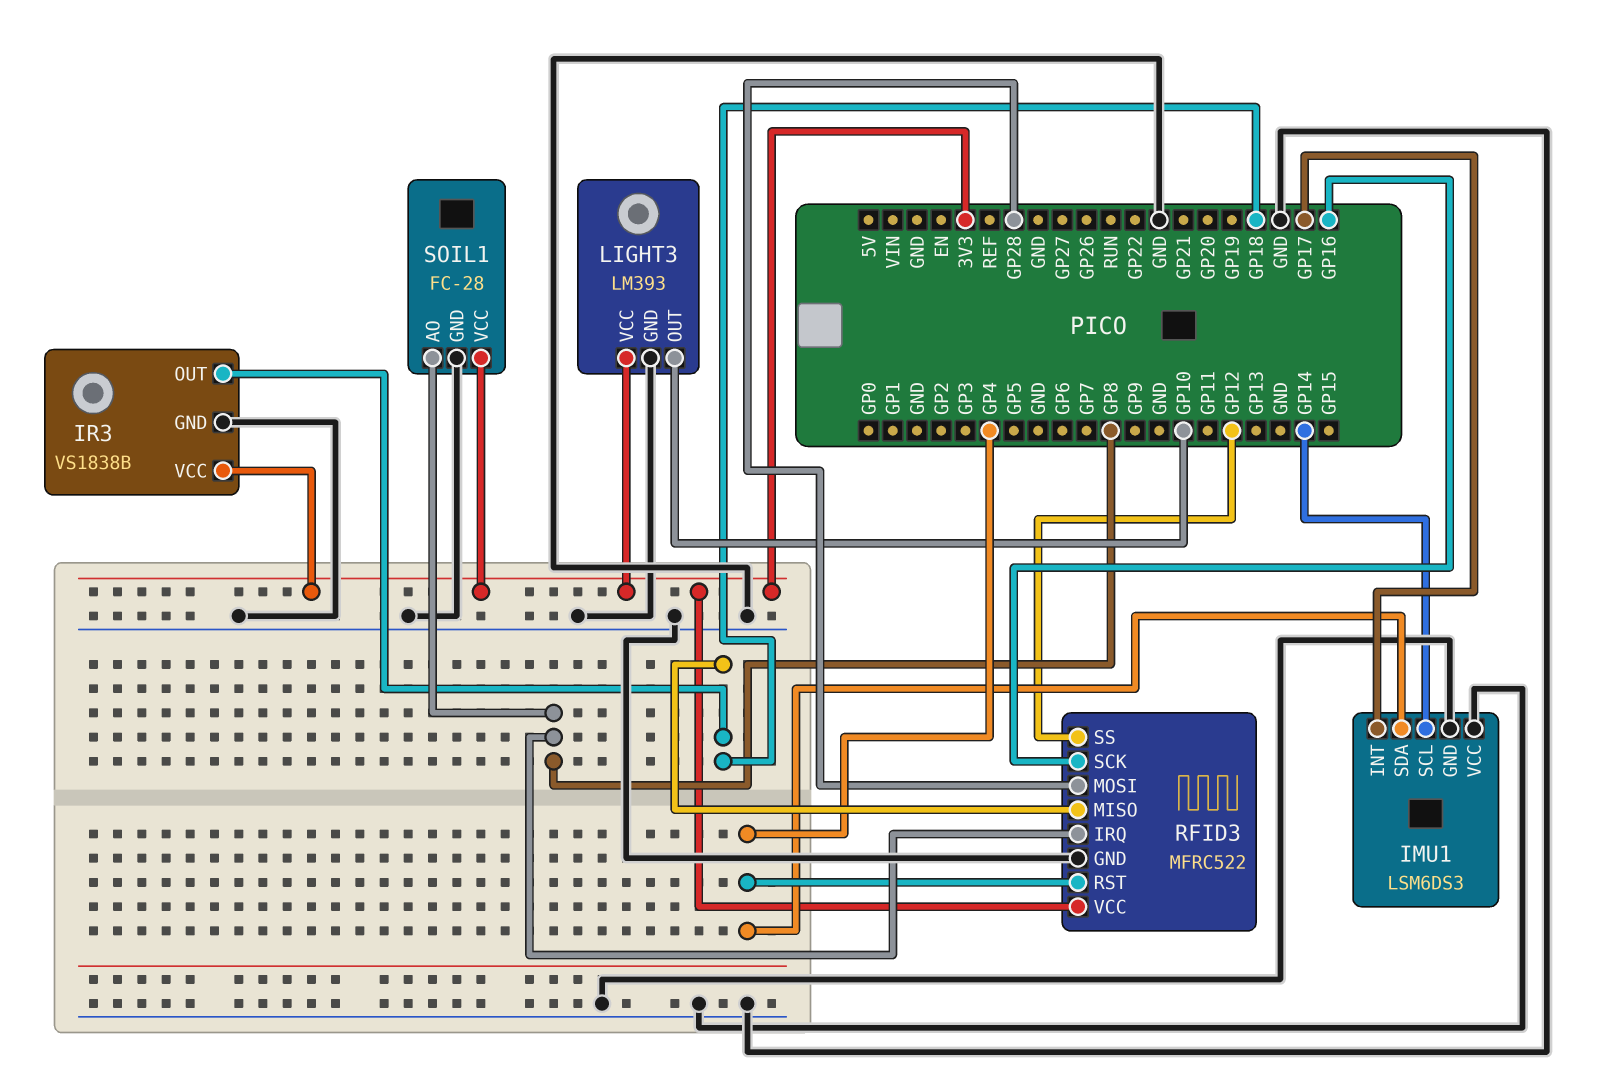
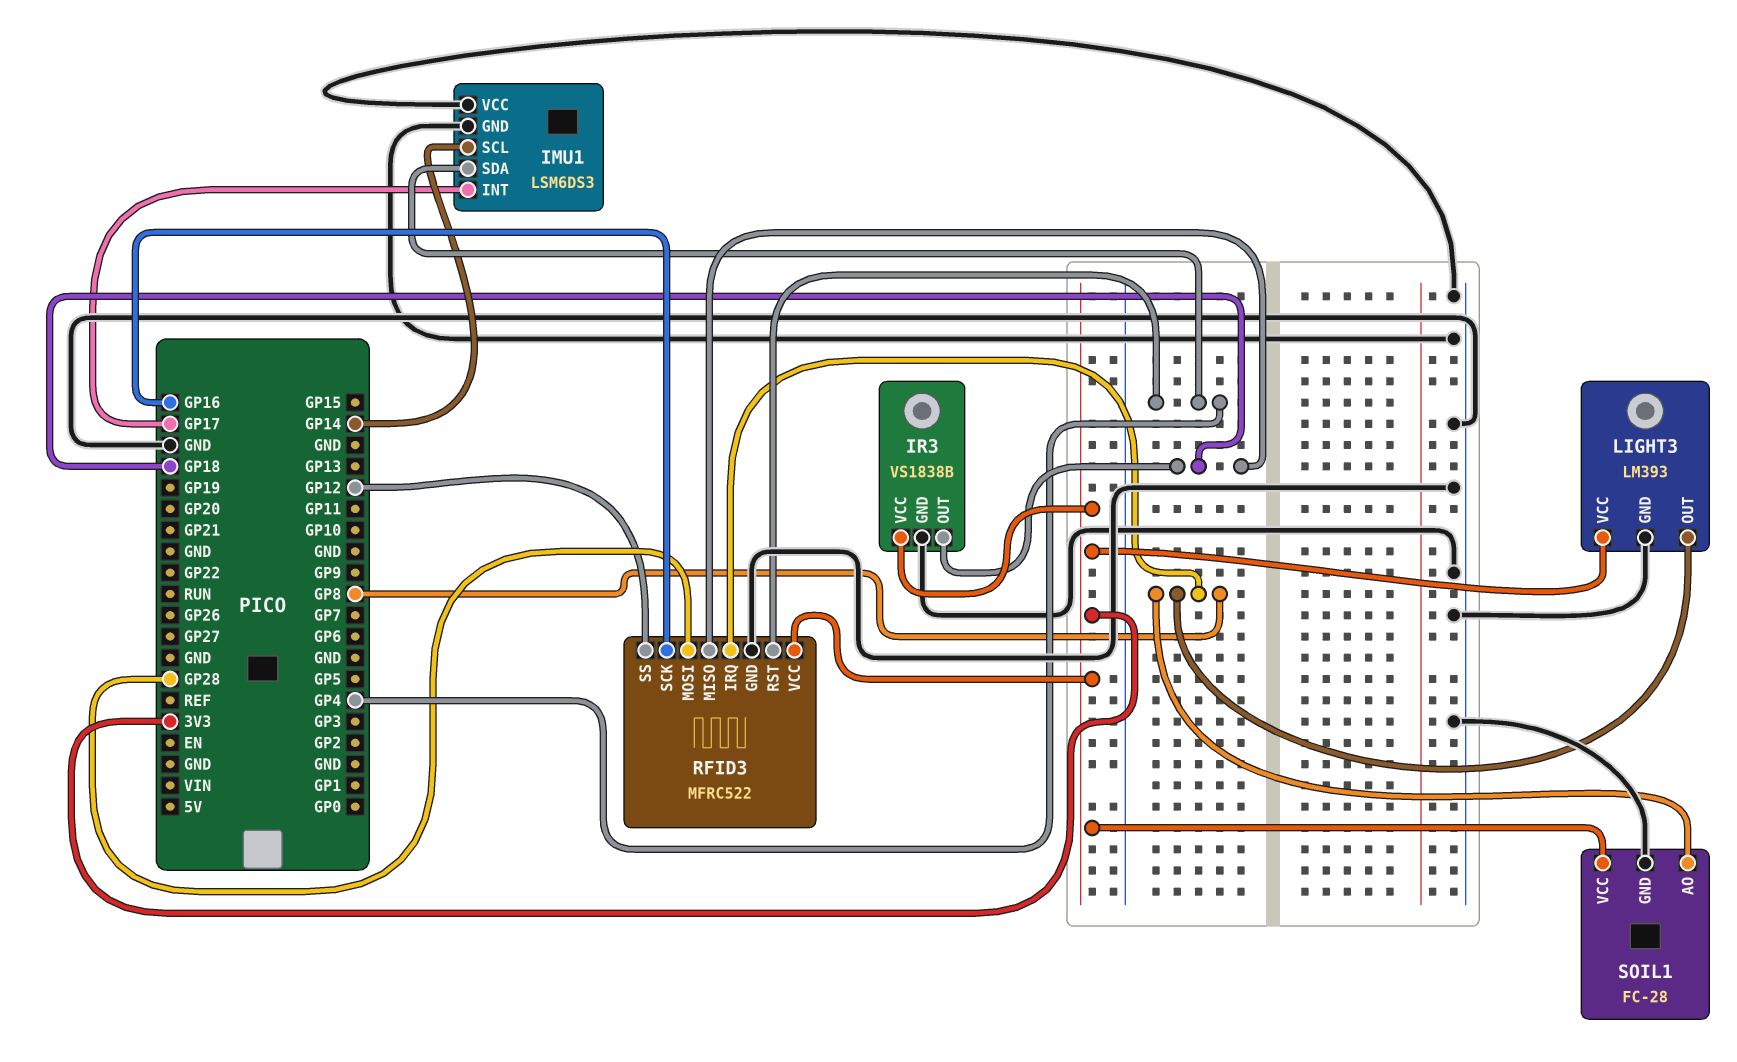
LIGHT3 pin OUT: GP10 -> GP8

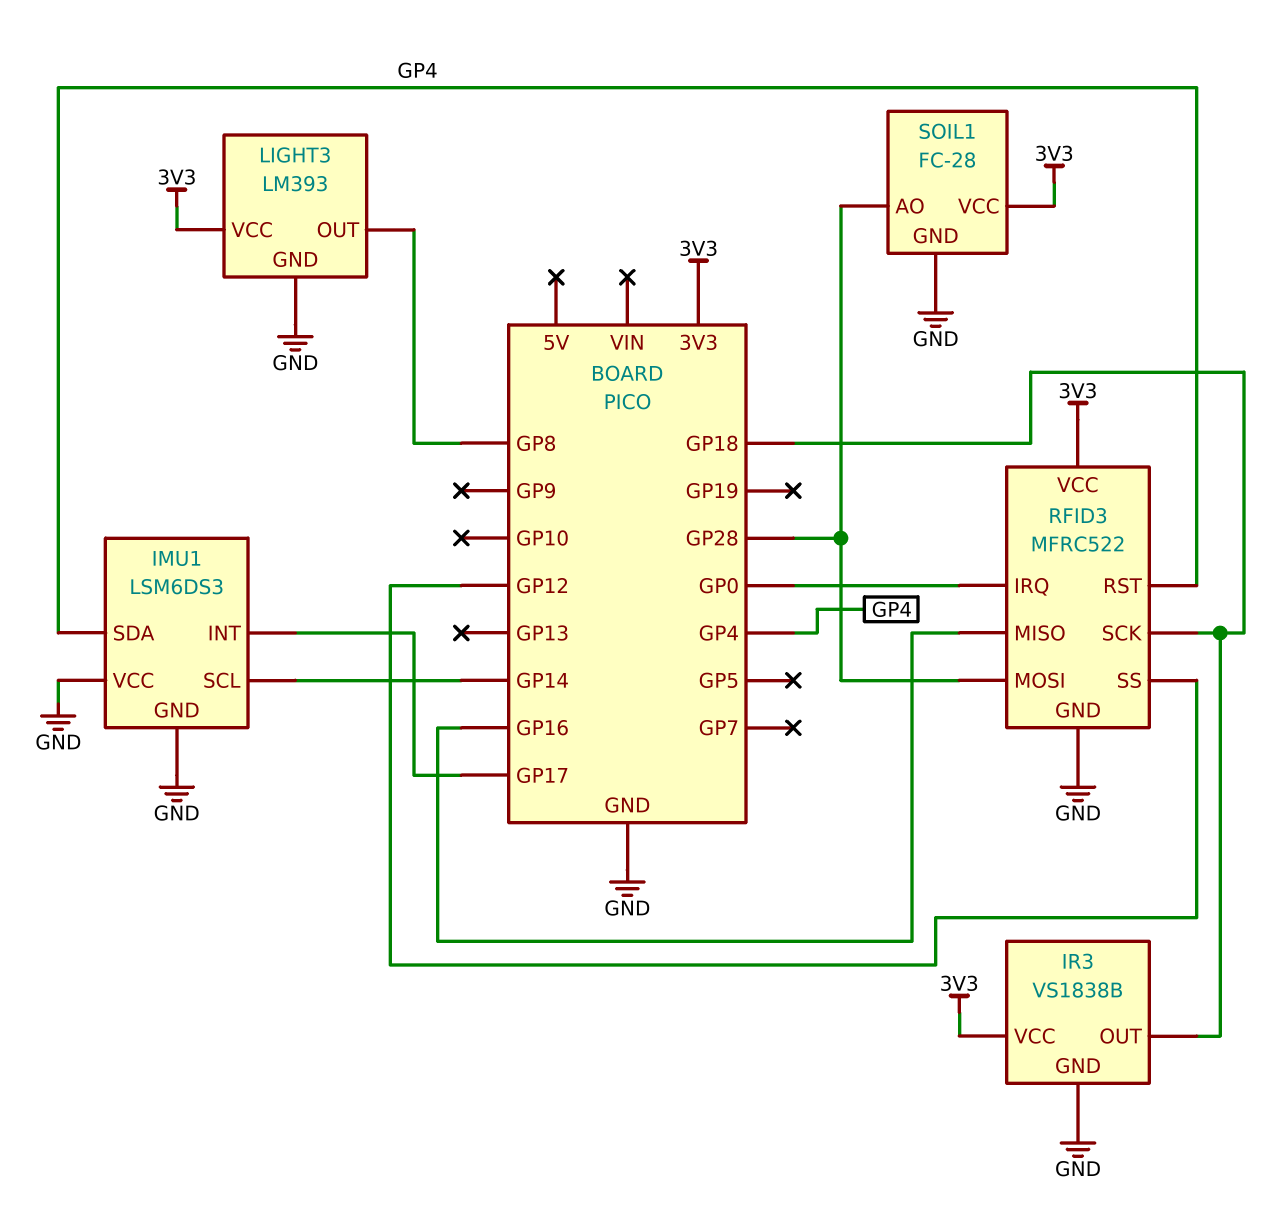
RFID3 pin IRQ: GP8 -> GP0
RFID3 pin MISO: GP18 -> GP16
RFID3 pin SCK: GP16 -> GP18
SOIL1 pin AO: GP8 -> GP28

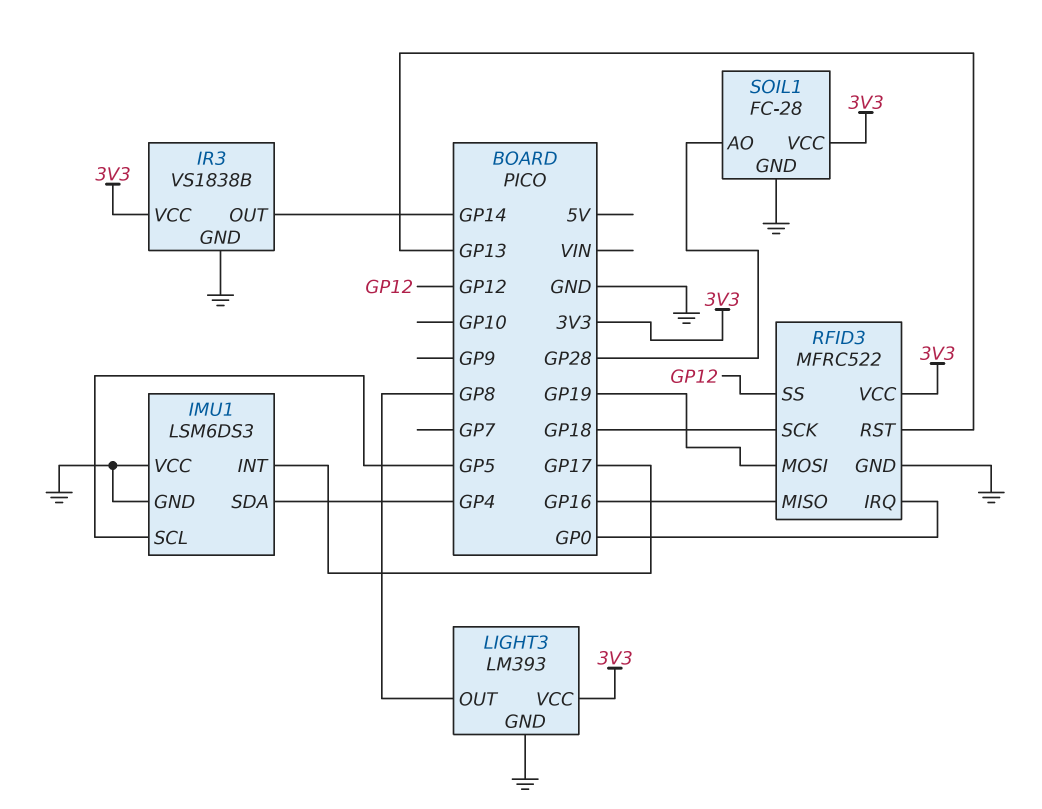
IMU1 pin SCL: GP14 -> GP5
IR3 pin OUT: GP18 -> GP14
RFID3 pin MOSI: GP28 -> GP19
RFID3 pin RST: GP4 -> GP13

